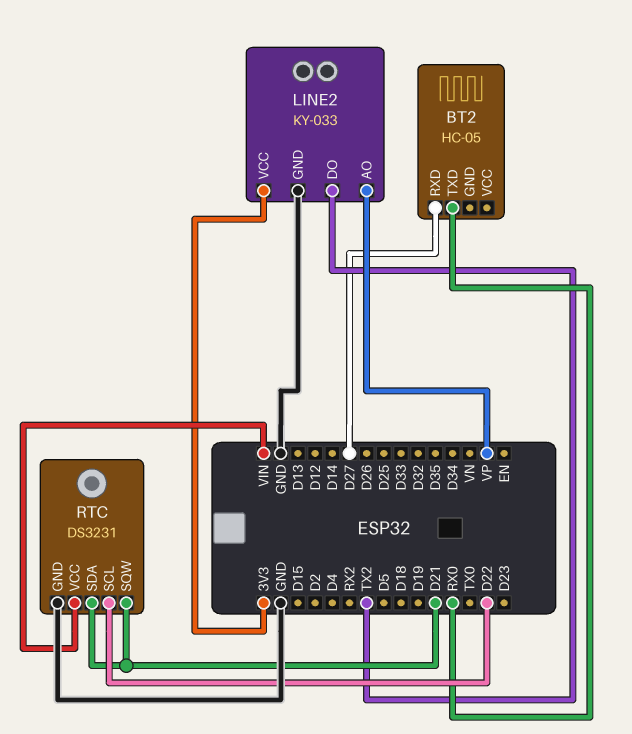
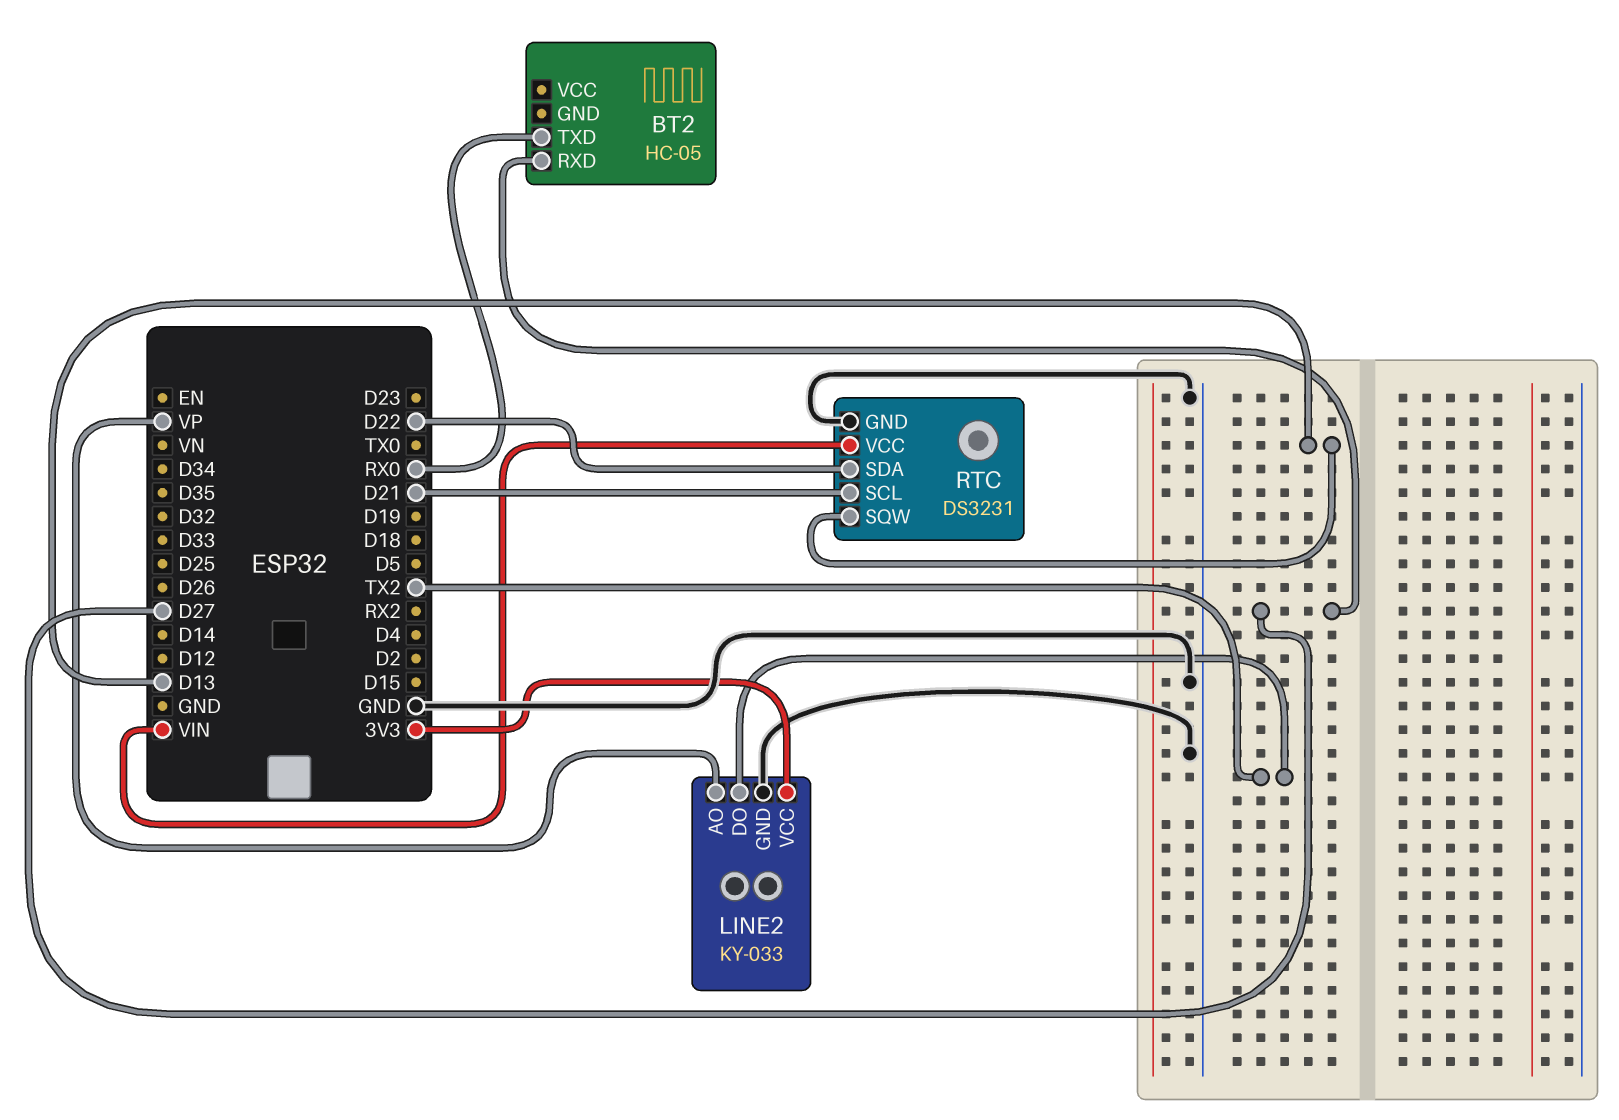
RTC pin SCL: D22 -> D21
RTC pin SDA: D21 -> D22
RTC pin SQW: D21 -> D13

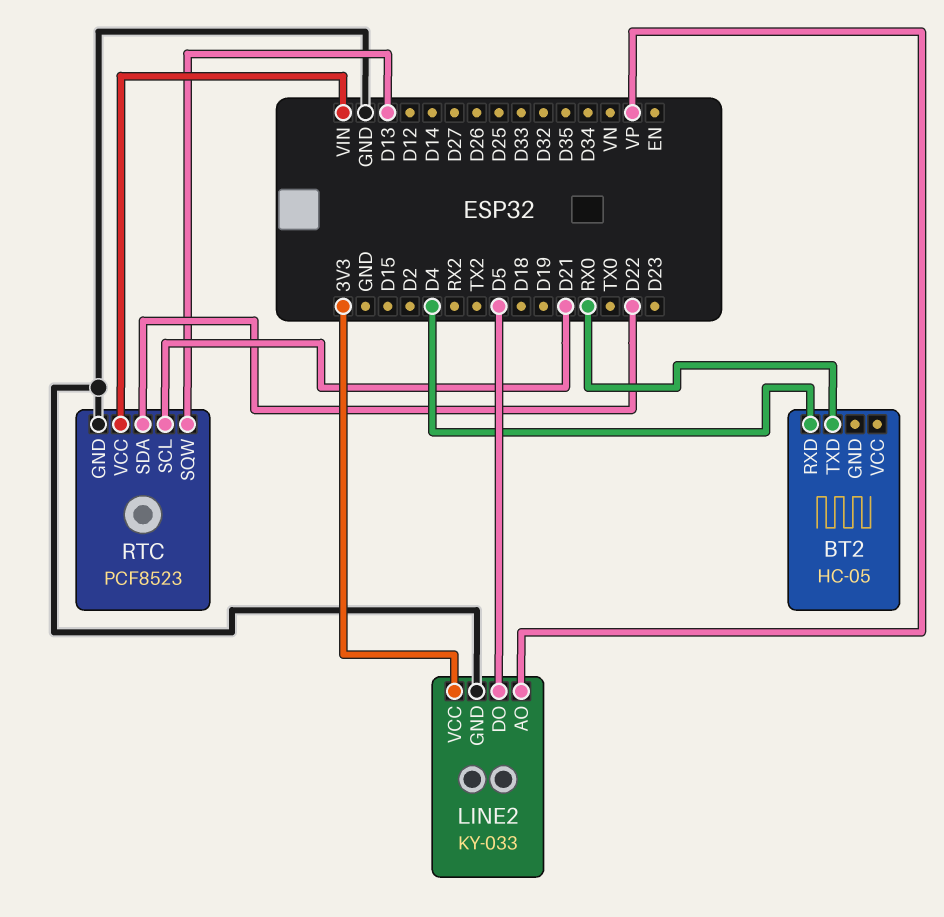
BT2 pin RXD: D27 -> D4
LINE2 pin DO: TX2 -> D5
RTC: DS3231 -> PCF8523

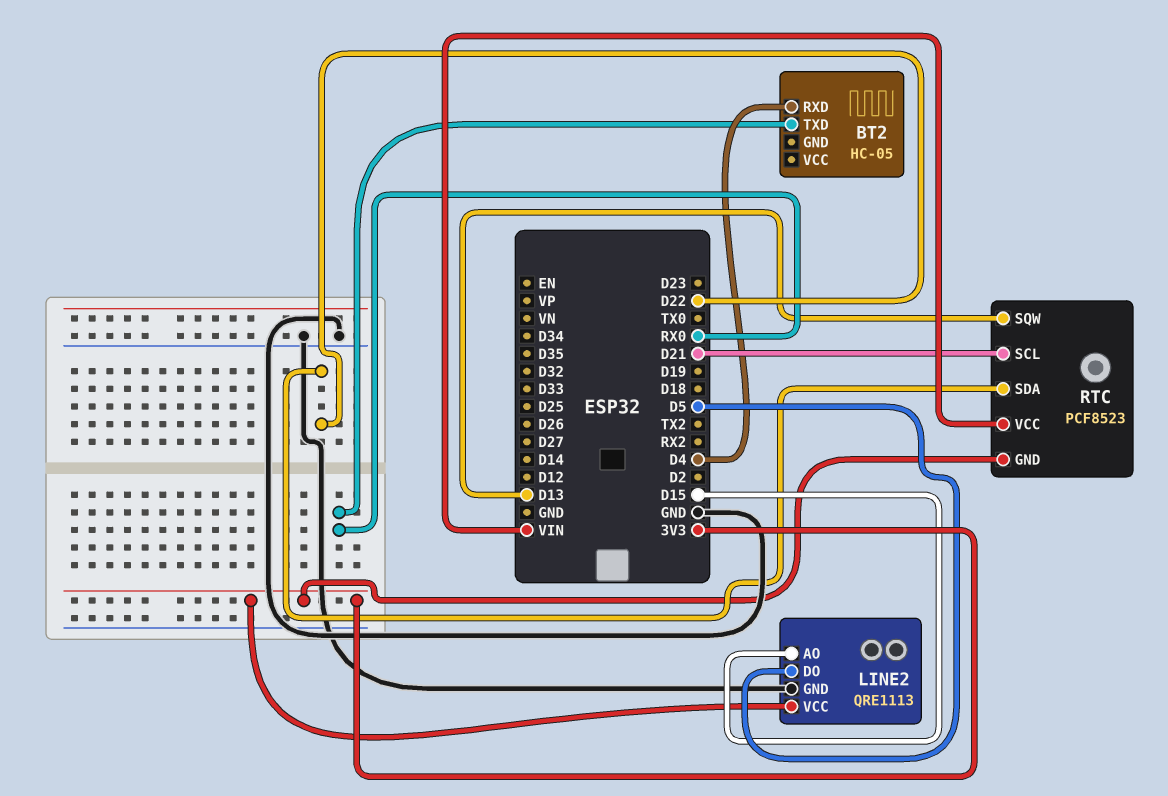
LINE2: KY-033 -> QRE1113
LINE2 pin AO: VP -> D15
RTC pin GND: GND -> 3V3

